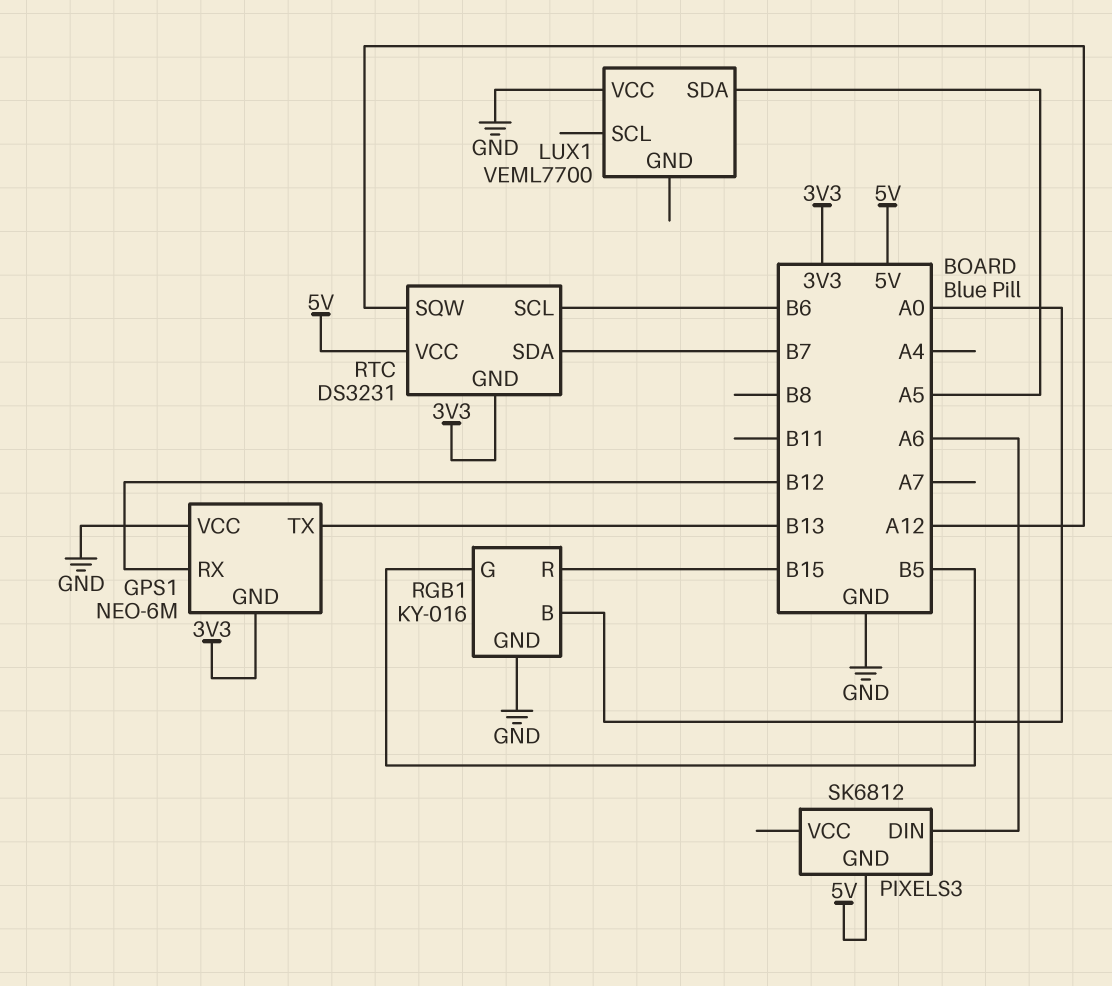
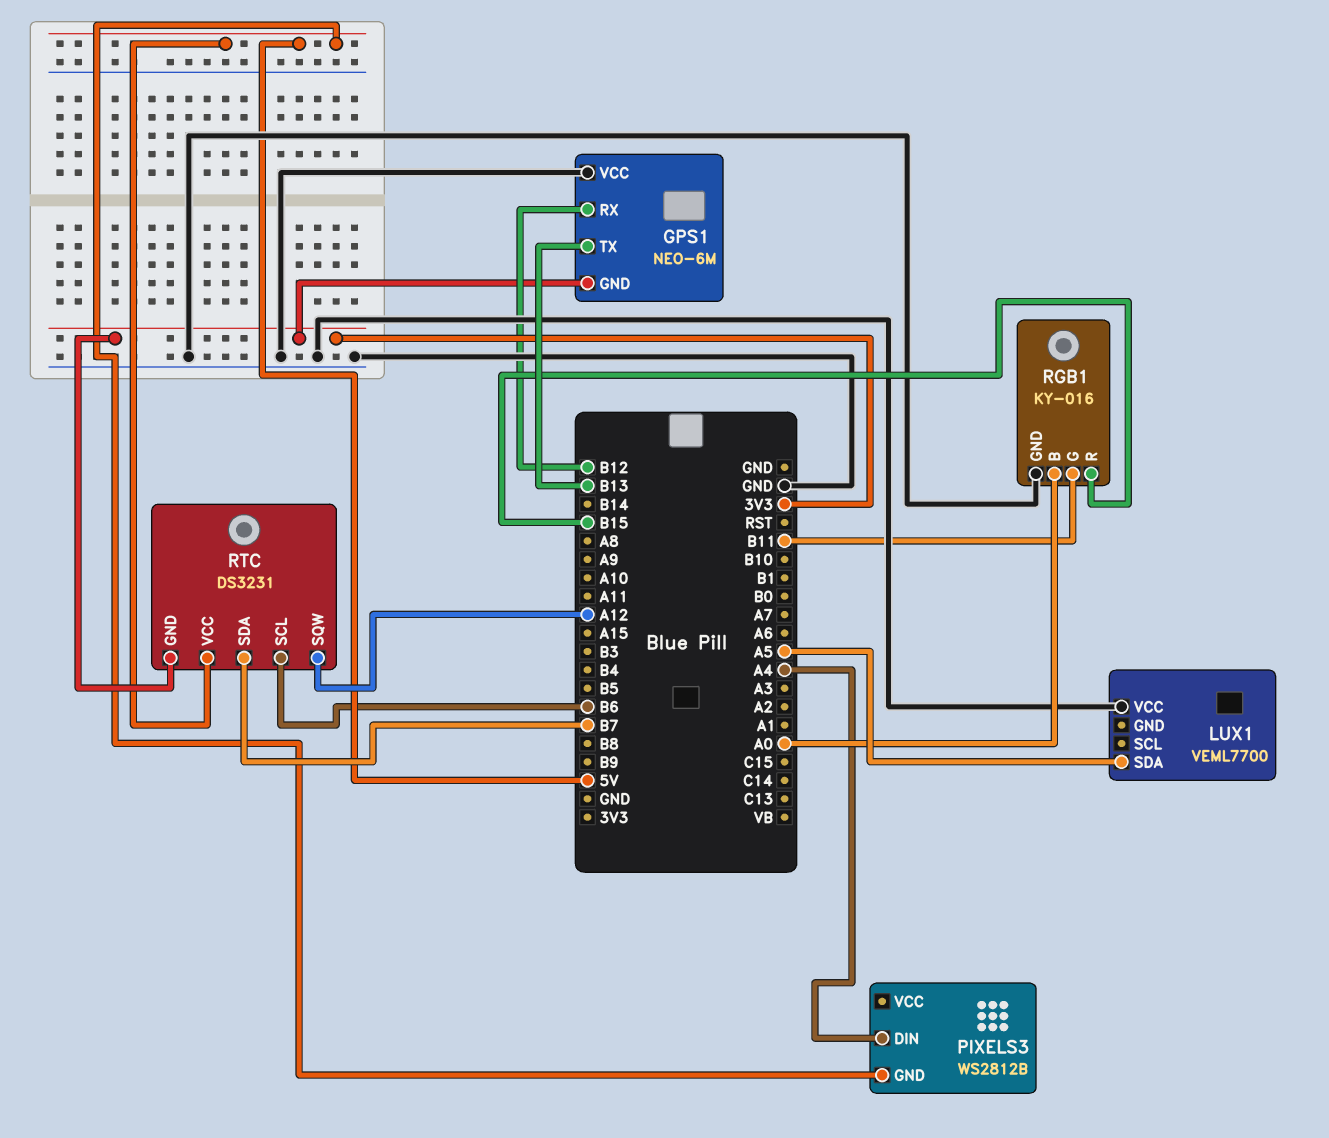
PIXELS3: SK6812 -> WS2812B
PIXELS3 pin DIN: A6 -> A4
RGB1 pin G: B5 -> B11

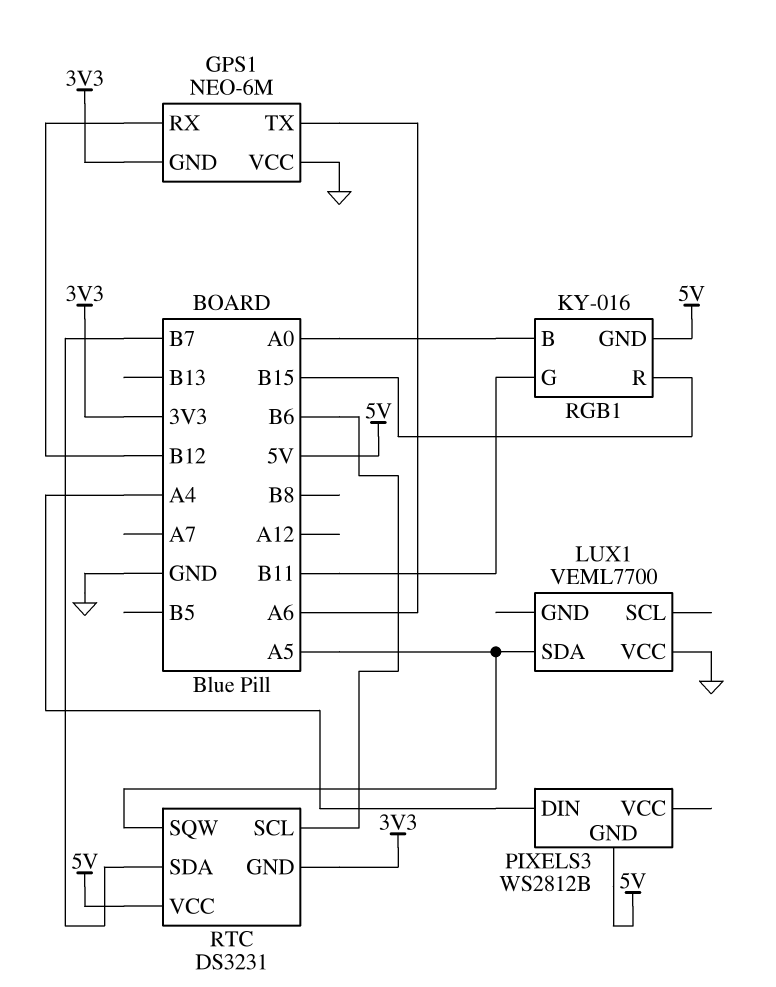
GPS1 pin TX: B13 -> A6
RGB1 pin GND: GND -> 5V
RTC pin SQW: A12 -> A5

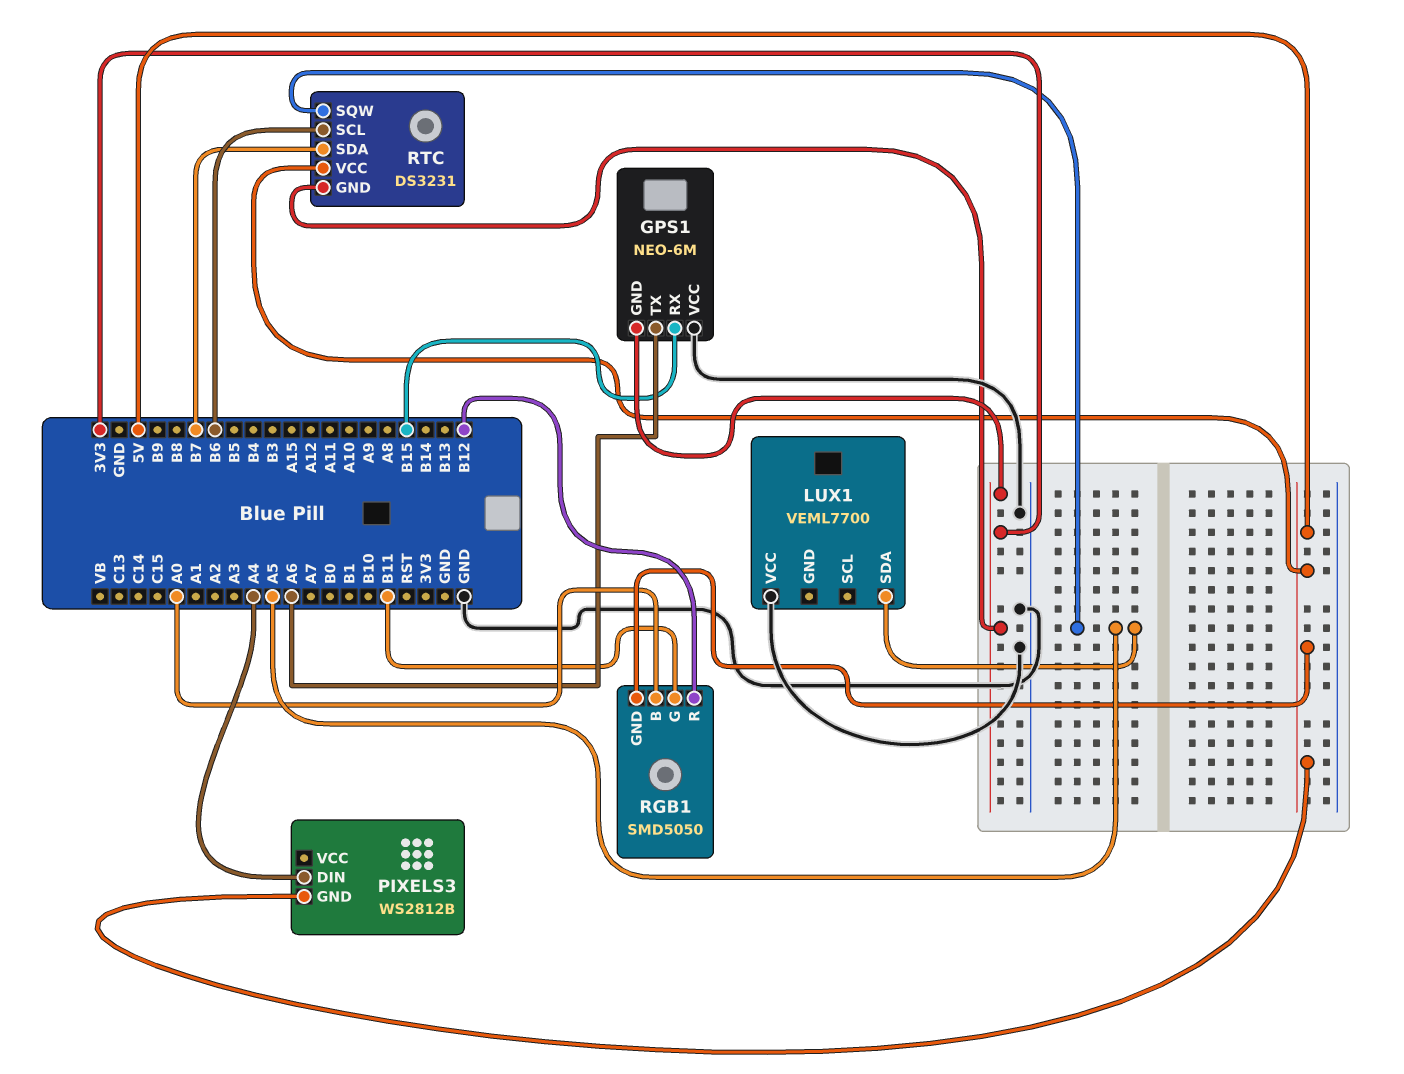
GPS1 pin RX: B12 -> B15
RGB1: KY-016 -> SMD5050
RGB1 pin R: B15 -> B12

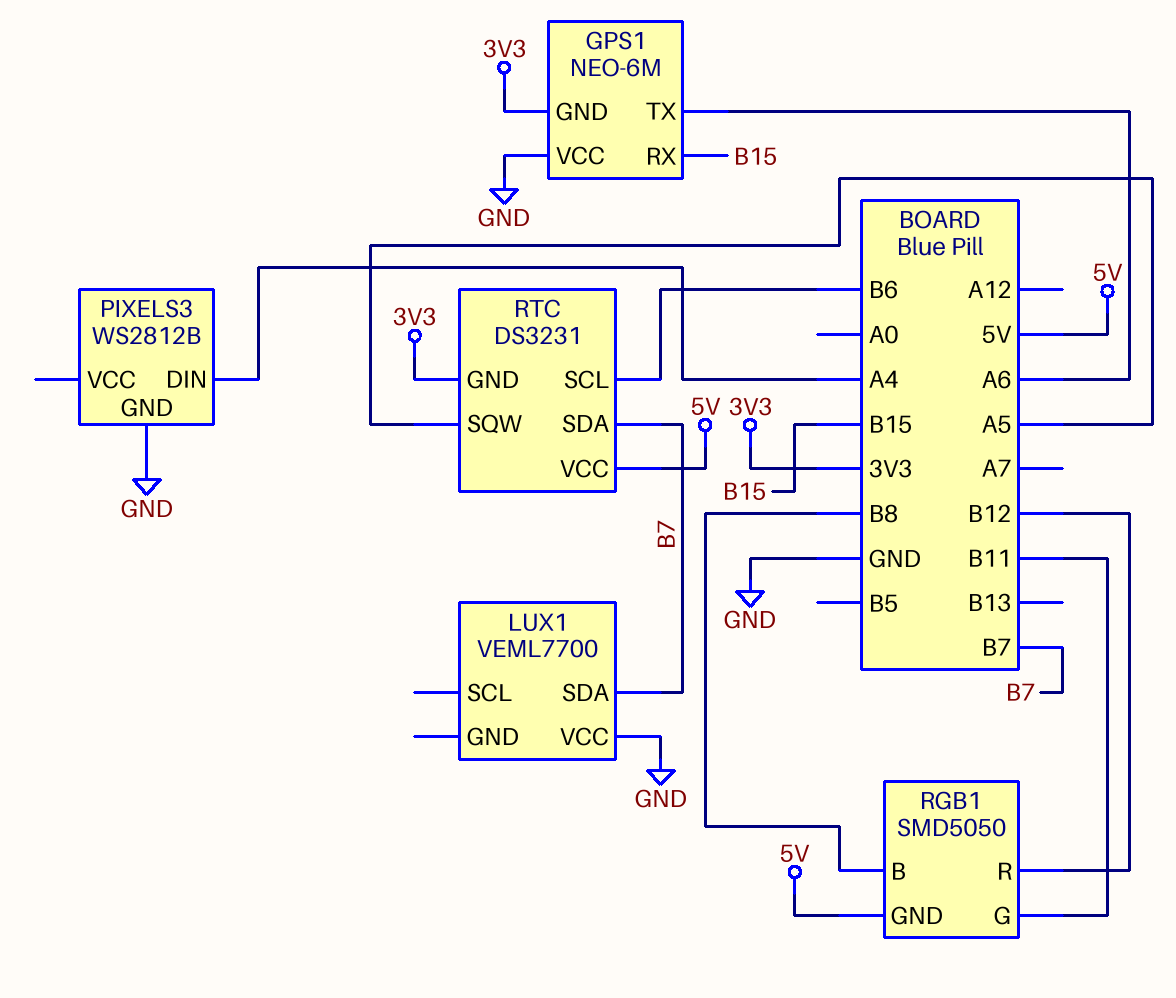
LUX1 pin SDA: A5 -> B7
PIXELS3 pin GND: 5V -> GND
RGB1 pin B: A0 -> B8

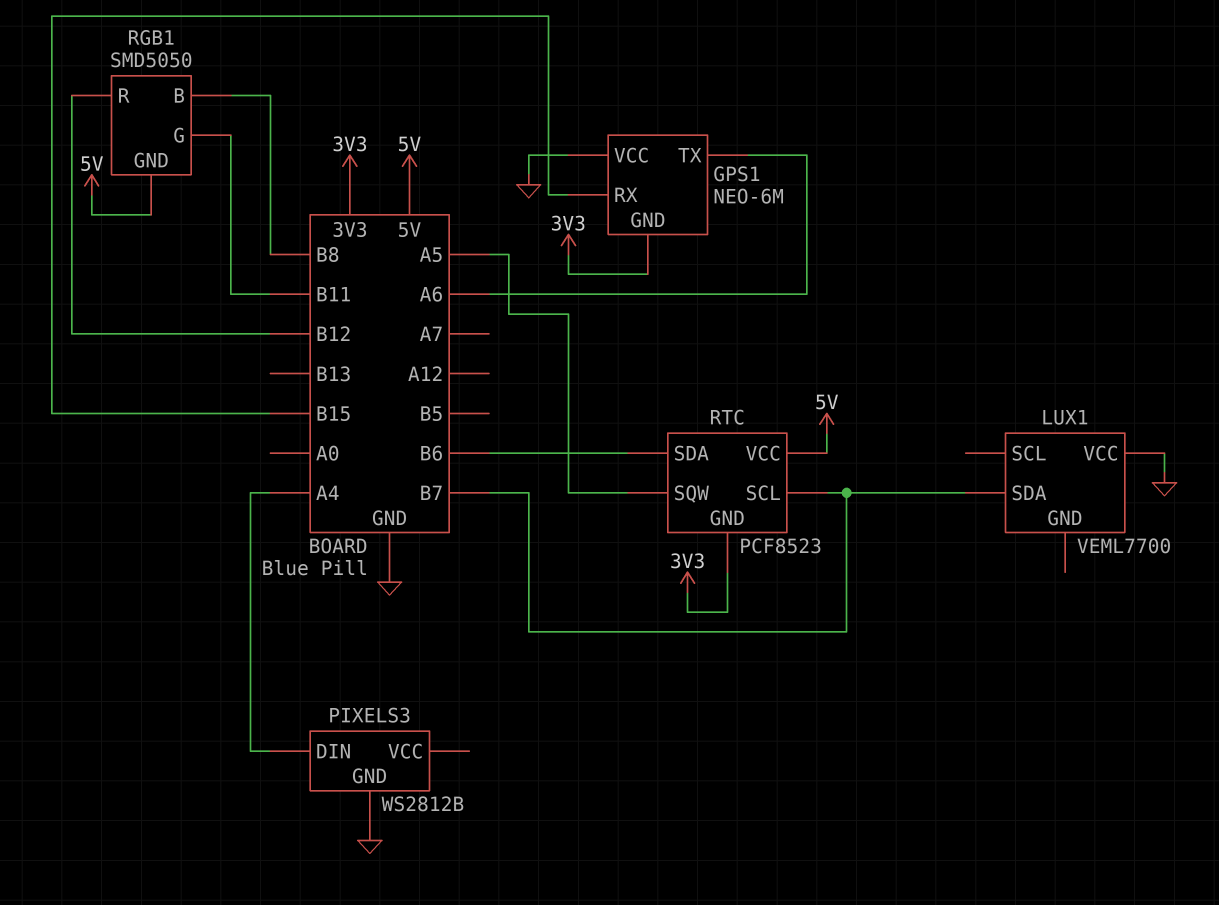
RTC: DS3231 -> PCF8523
RTC pin SCL: B6 -> B7
RTC pin SDA: B7 -> B6

